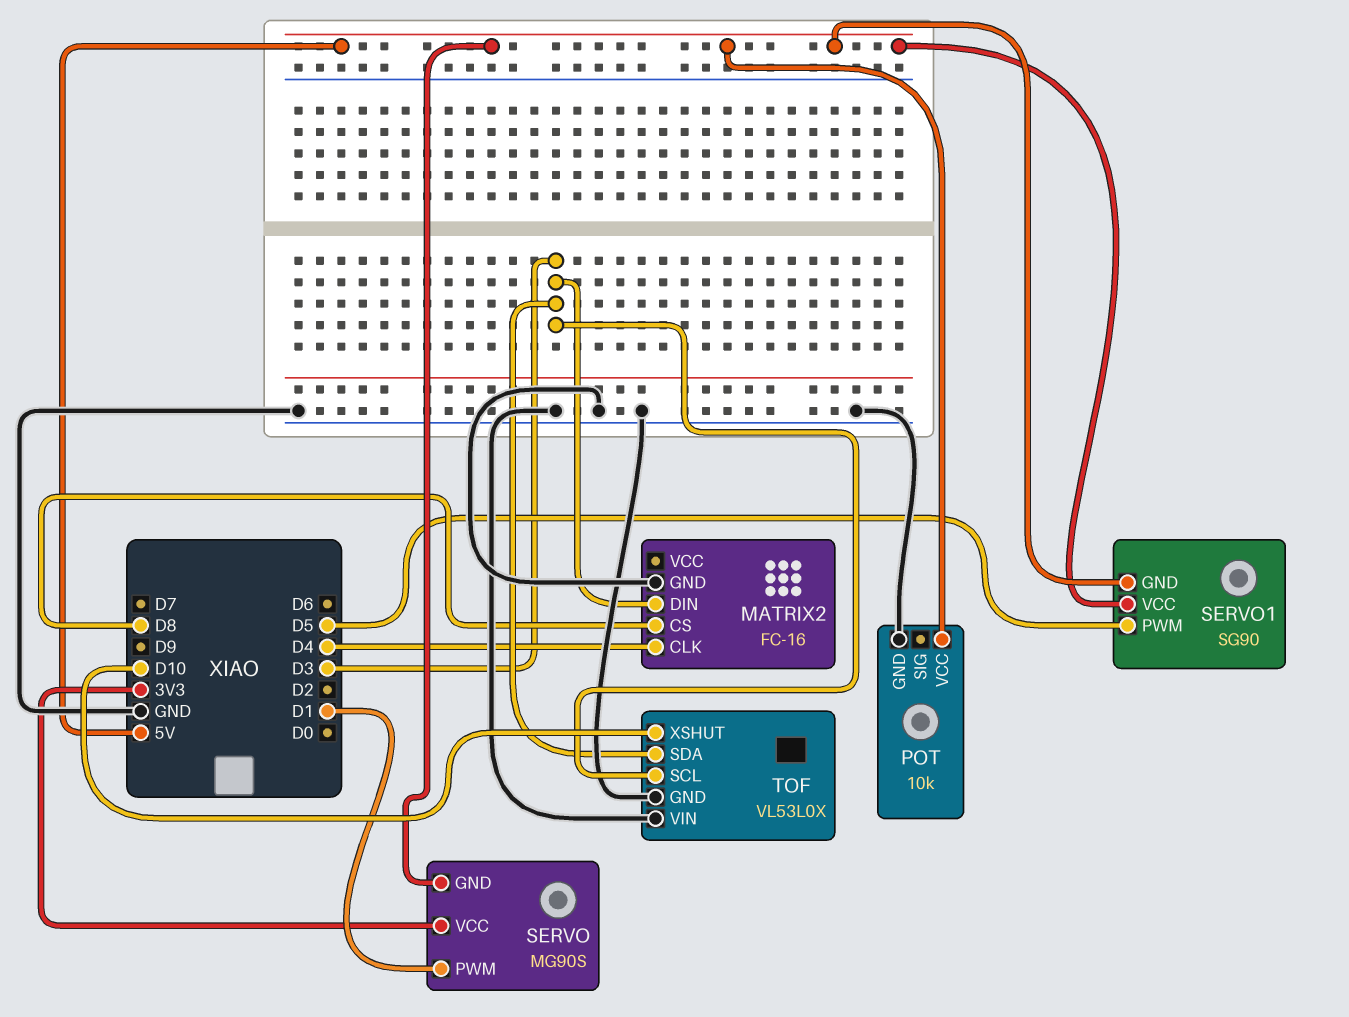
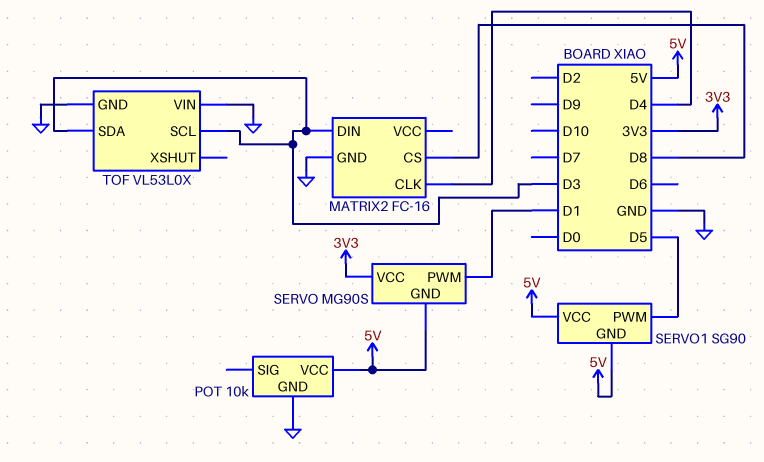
TOF pin XSHUT: D10 -> none

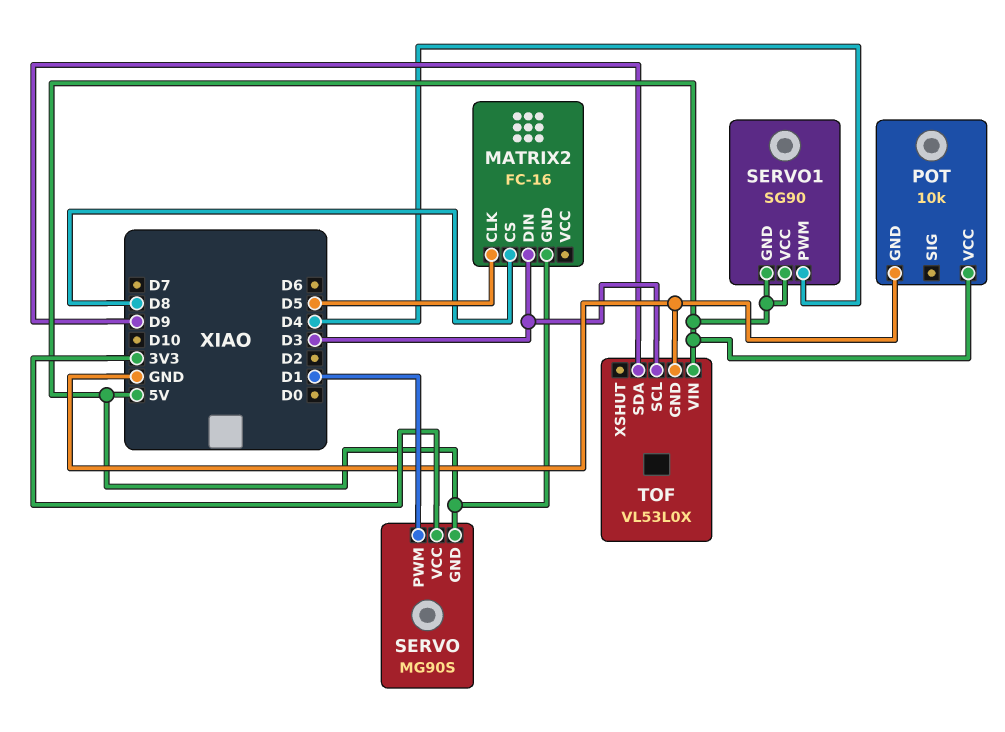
MATRIX2 pin CLK: D4 -> D5
MATRIX2 pin GND: GND -> 5V
SERVO1 pin PWM: D5 -> D4
TOF pin SDA: D3 -> D9
TOF pin VIN: GND -> 5V

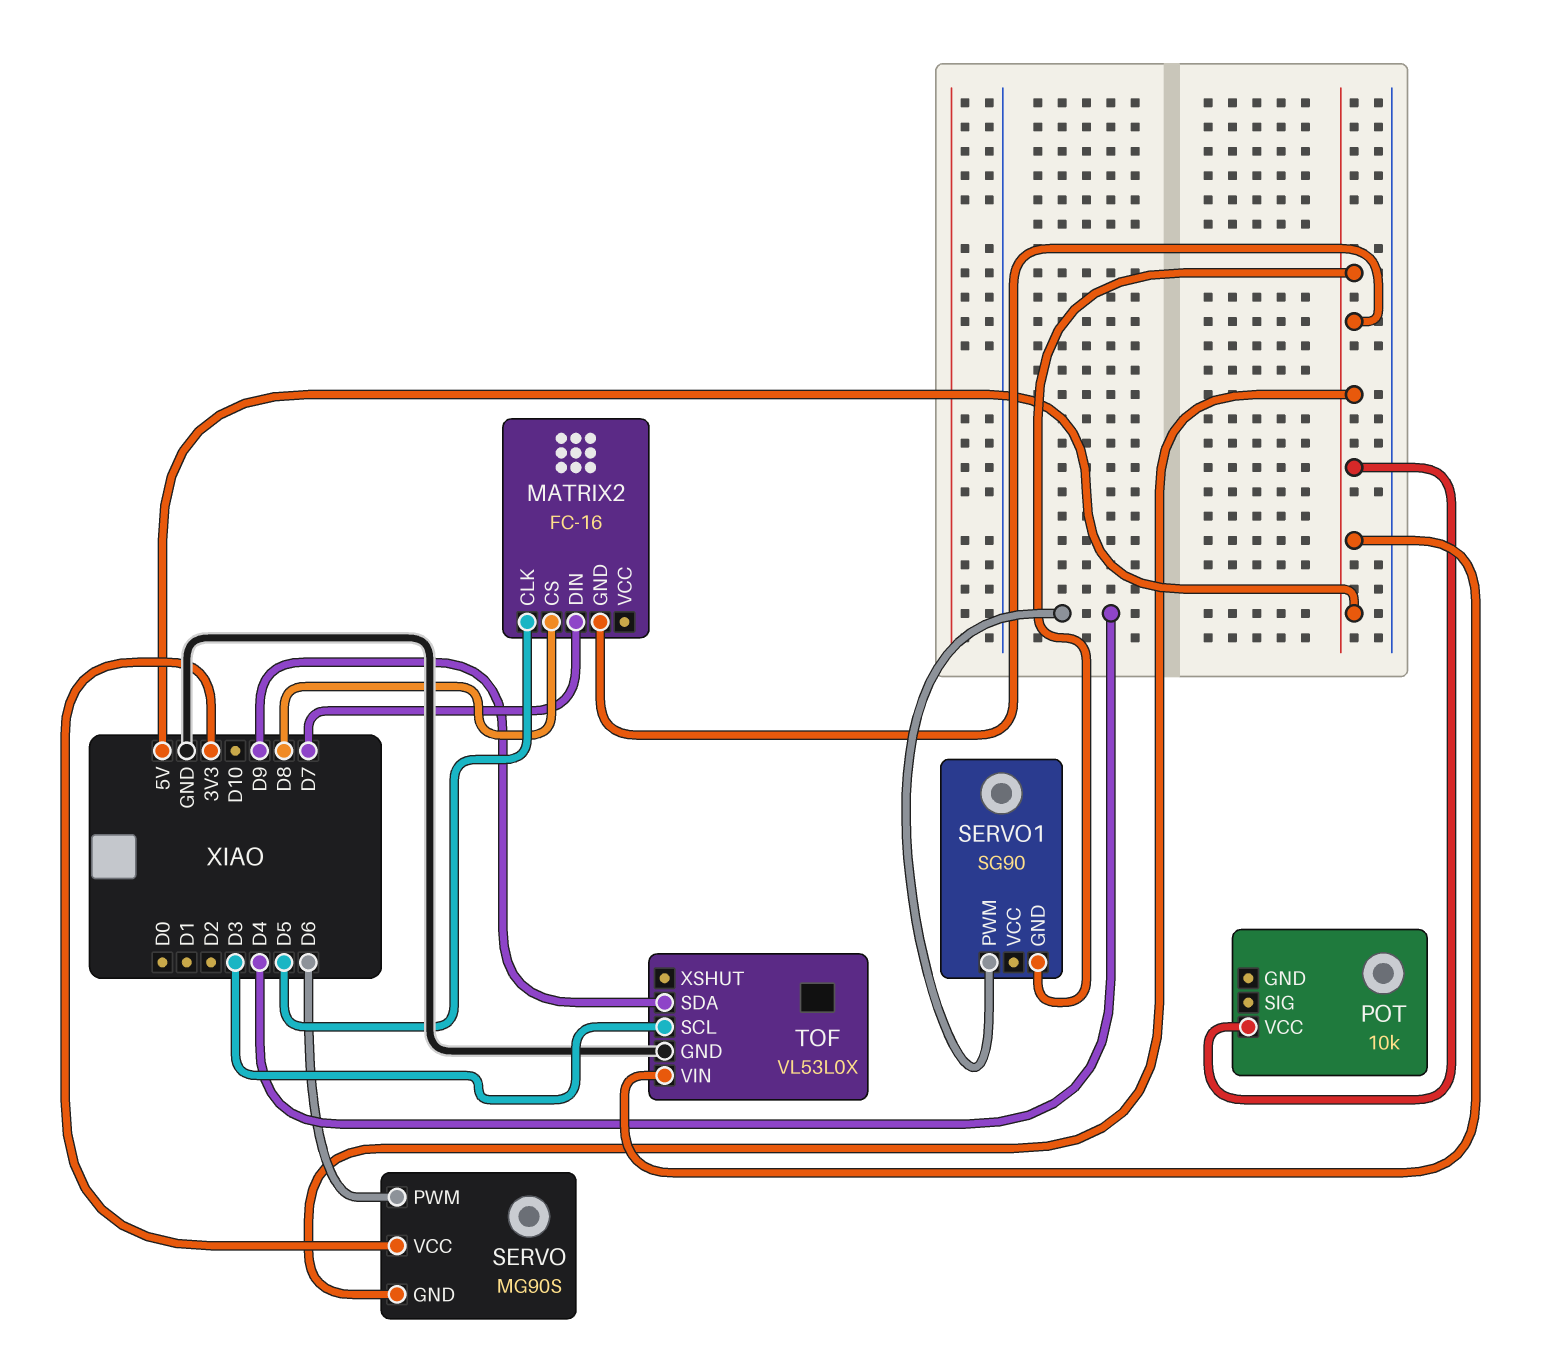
MATRIX2 pin DIN: D3 -> D7
POT pin GND: GND -> none
SERVO pin PWM: D1 -> D6
SERVO1 pin VCC: 5V -> none

